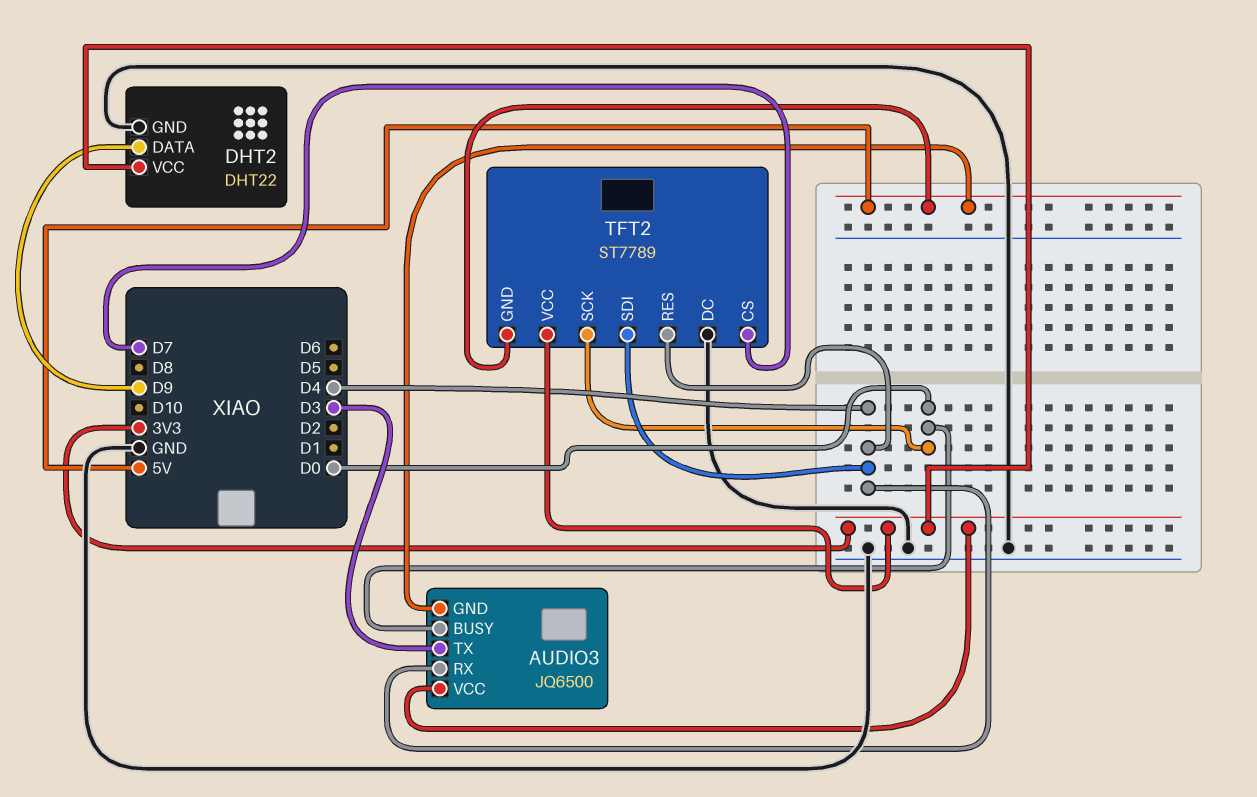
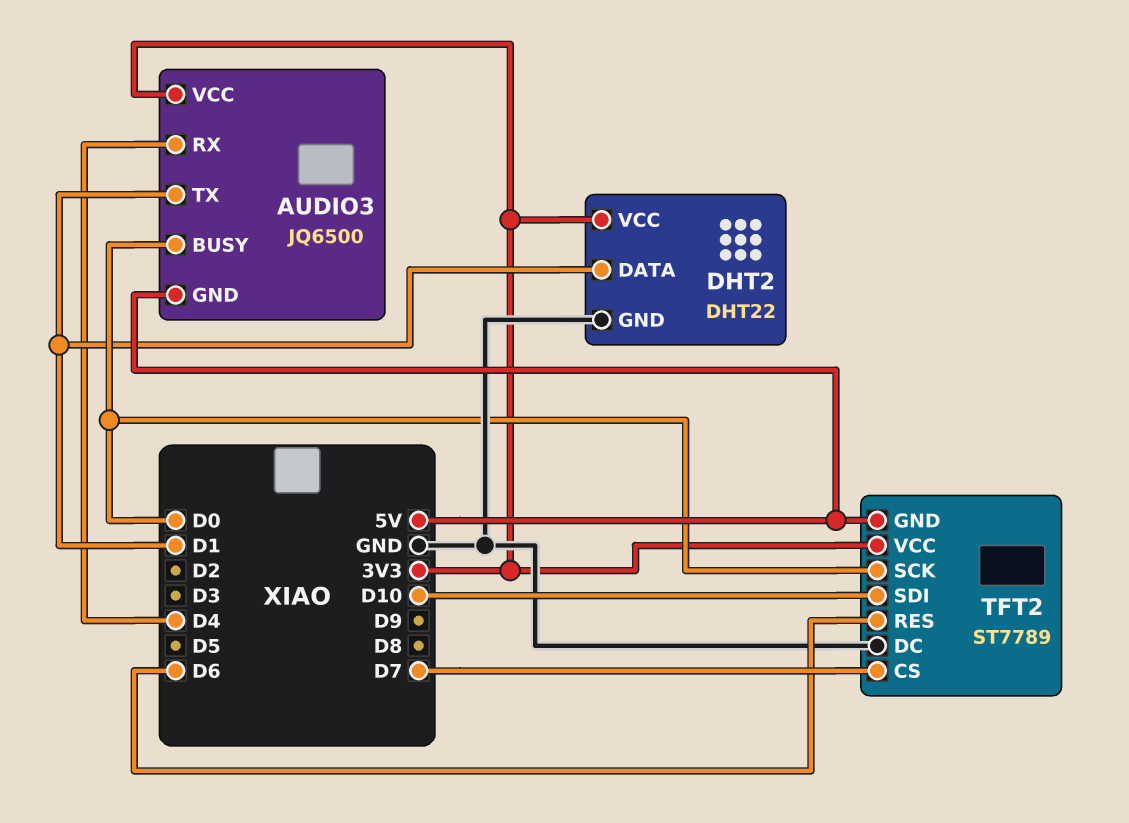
AUDIO3 pin TX: D3 -> D1
DHT2 pin DATA: D9 -> D1
TFT2 pin RES: D4 -> D6
TFT2 pin SDI: D4 -> D10

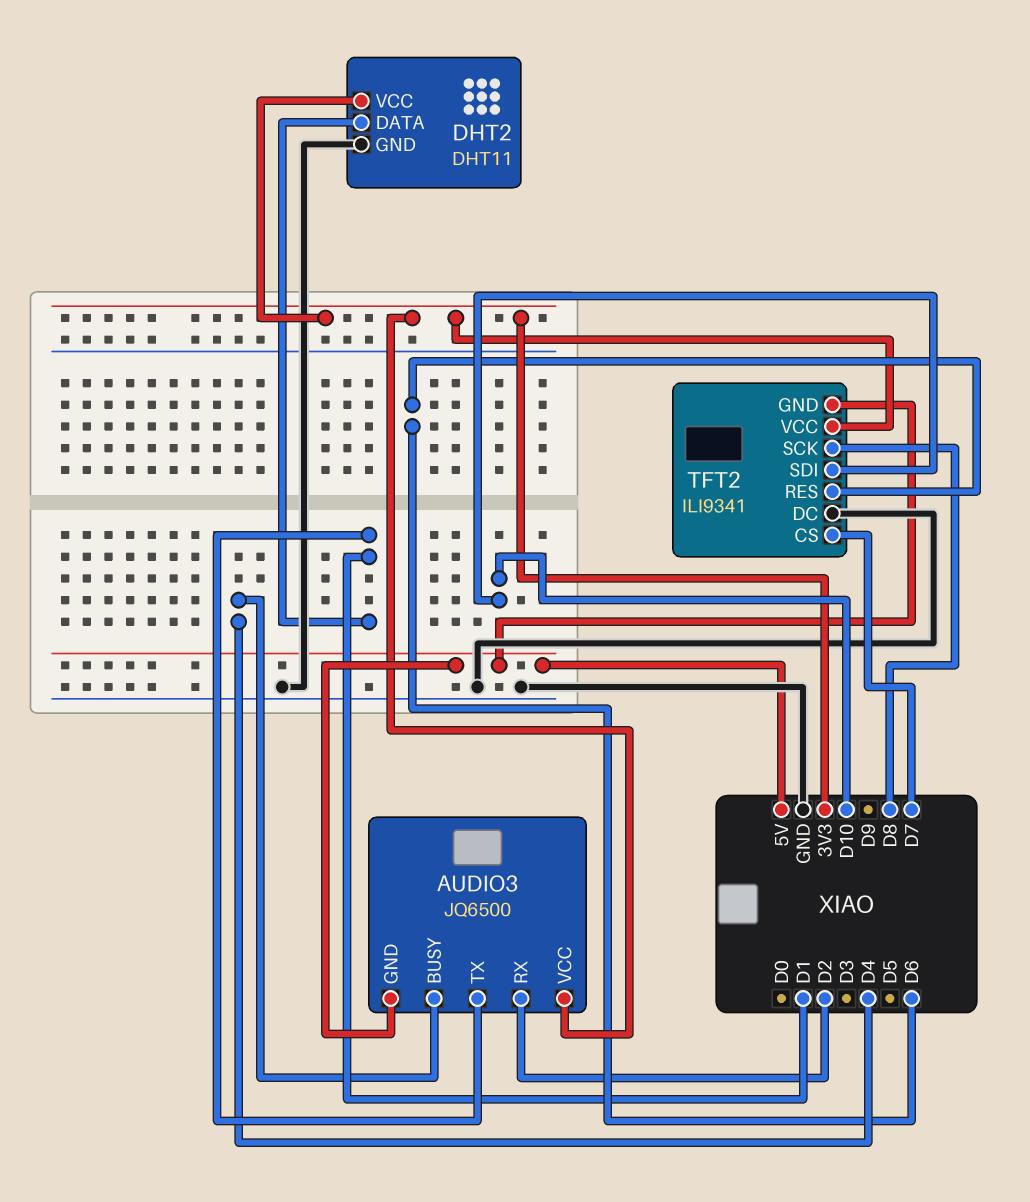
AUDIO3 pin BUSY: D0 -> D4
AUDIO3 pin RX: D4 -> D2
DHT2: DHT22 -> DHT11
TFT2: ST7789 -> ILI9341
TFT2 pin SCK: D0 -> D8

